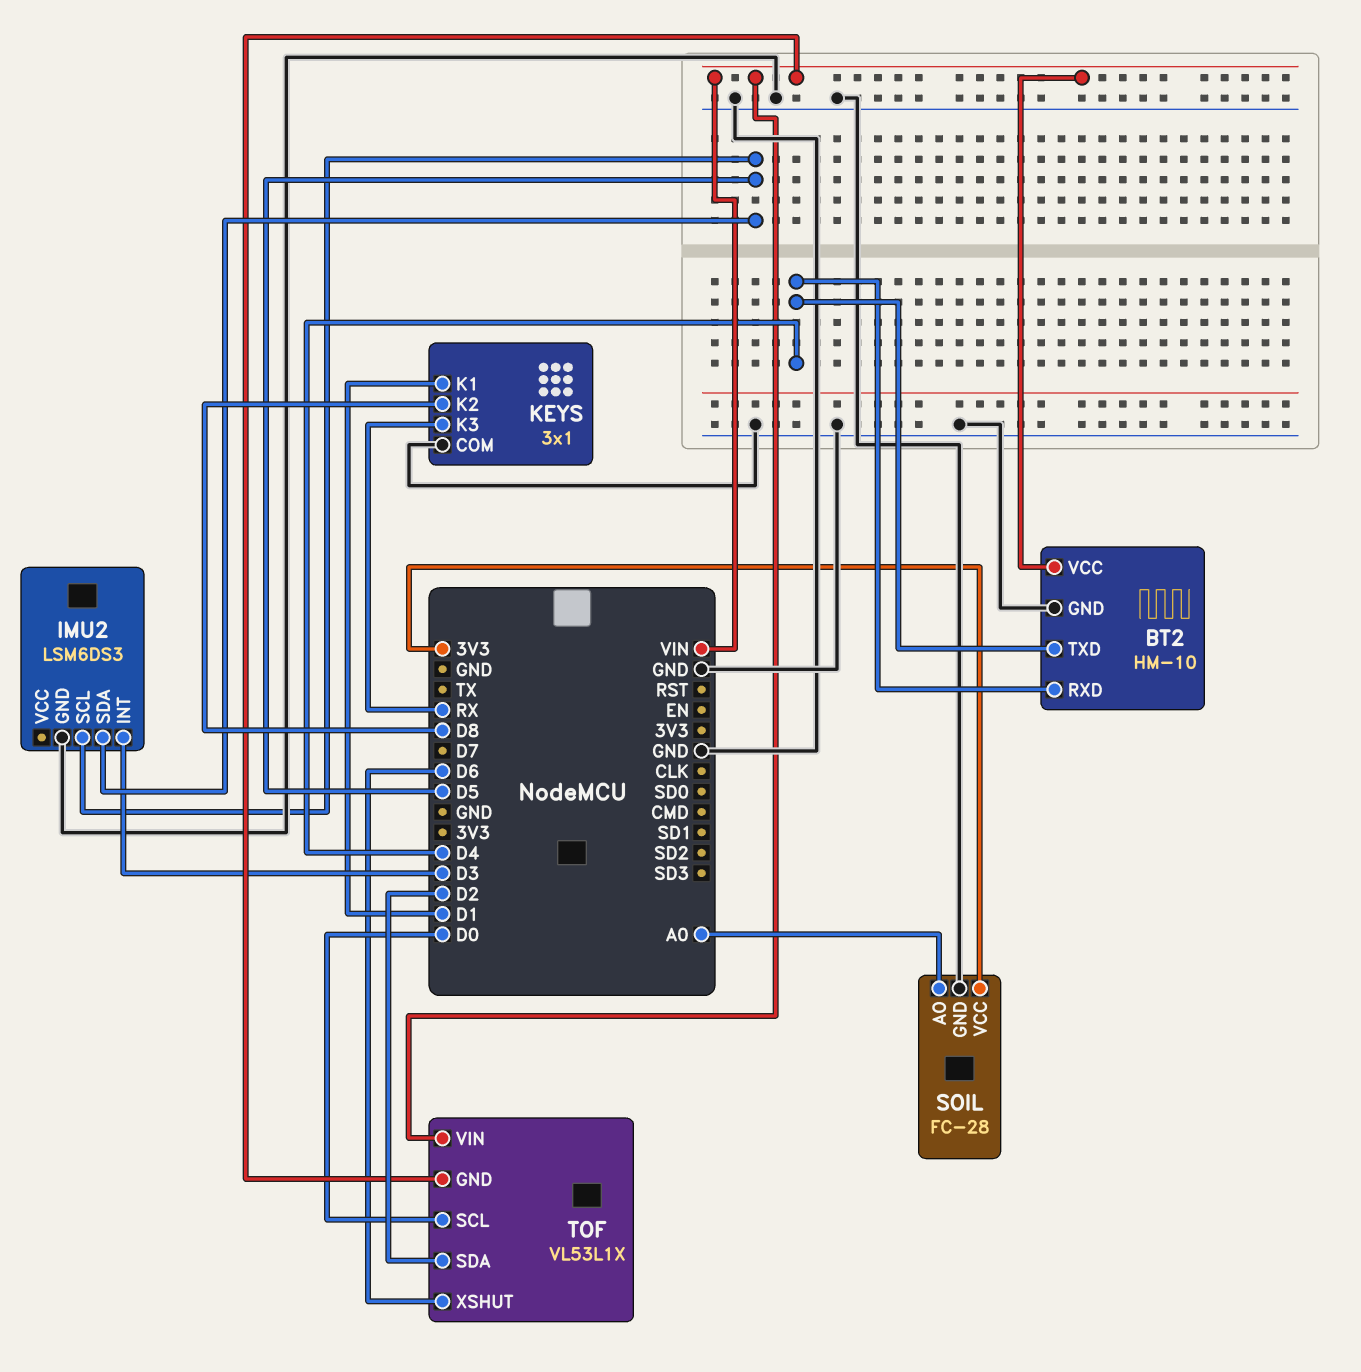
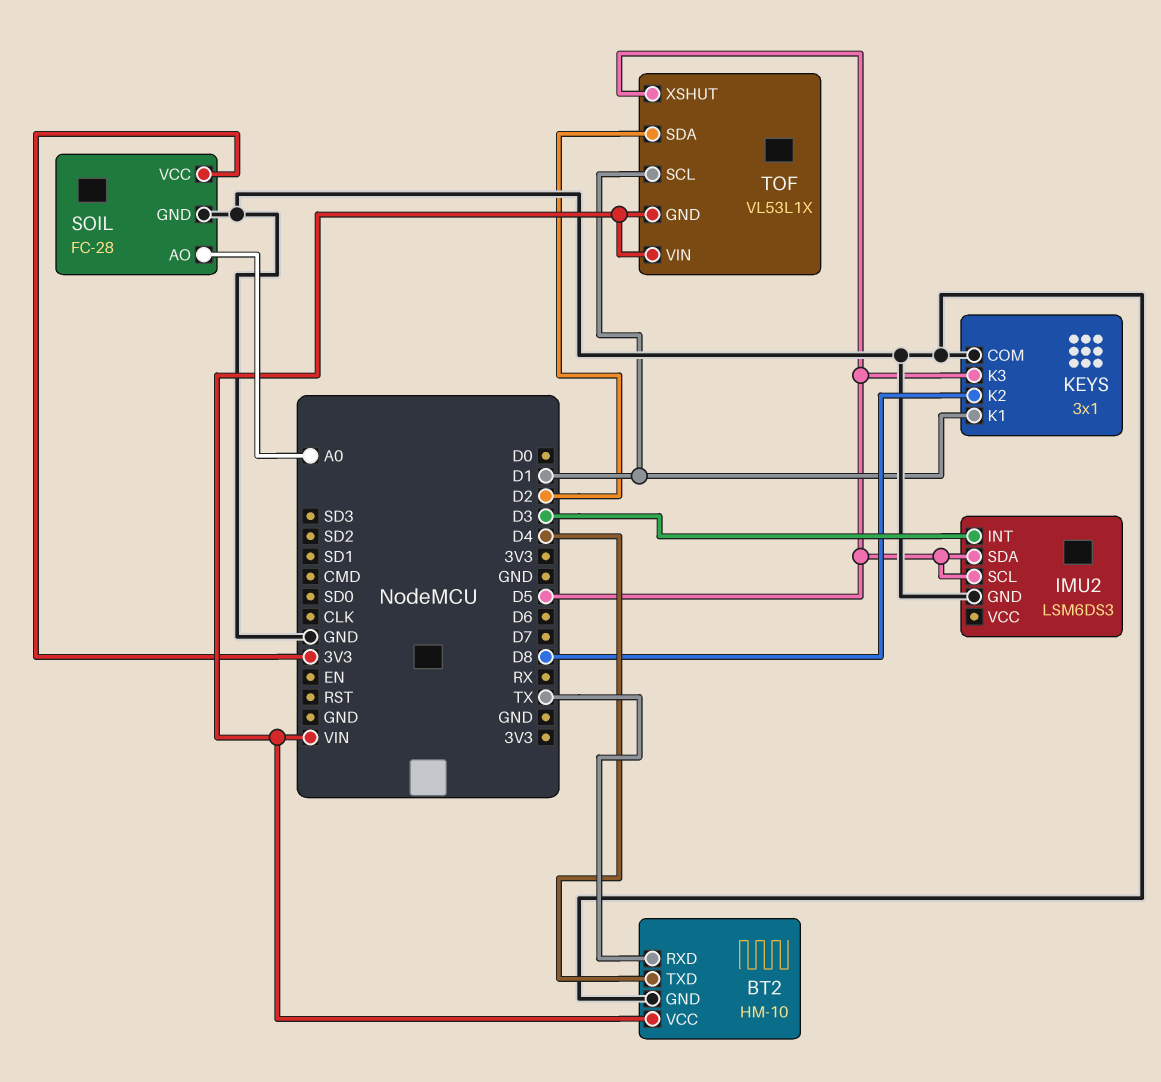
BT2 pin RXD: D4 -> TX
KEYS pin K3: RX -> D5
TOF pin SCL: D0 -> D1
TOF pin XSHUT: D6 -> D5

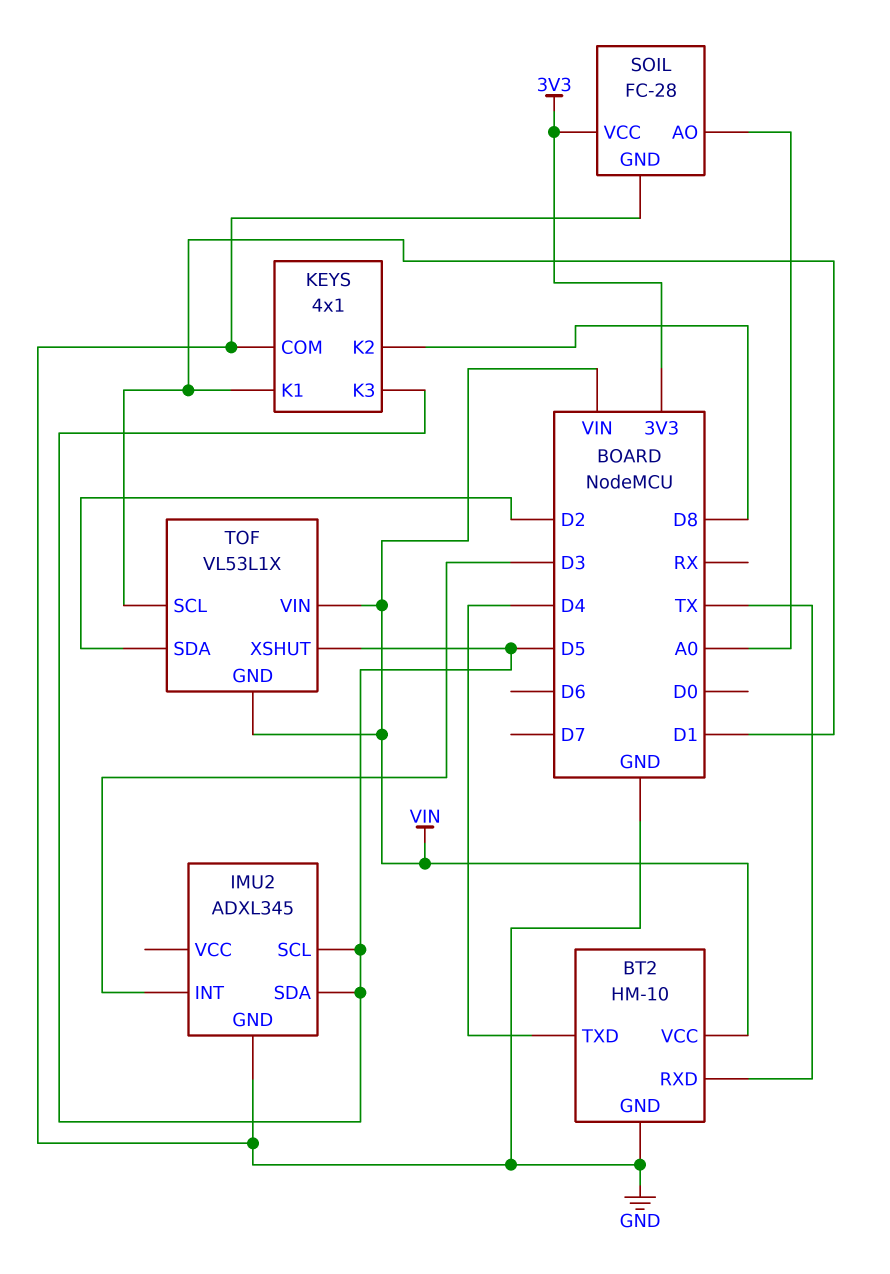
IMU2: LSM6DS3 -> ADXL345
KEYS: 3x1 -> 4x1

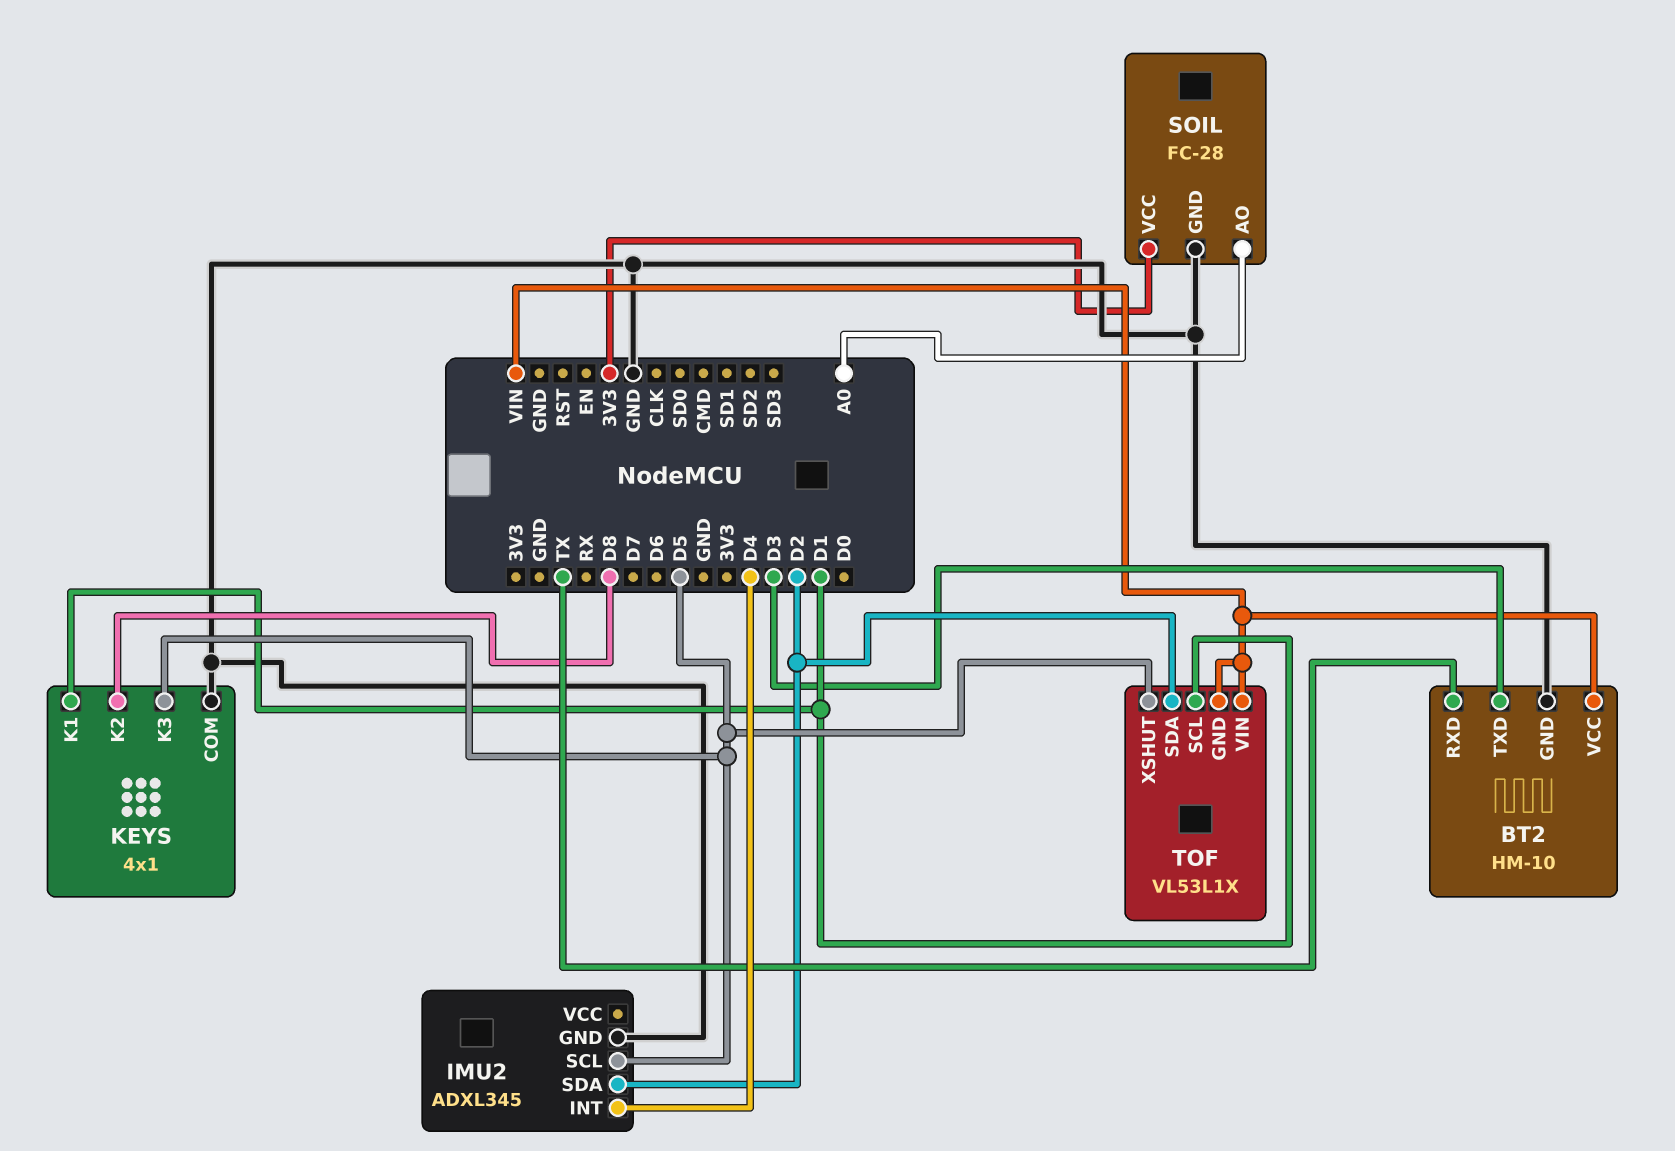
BT2 pin TXD: D4 -> D3
IMU2 pin INT: D3 -> D4
IMU2 pin SDA: D5 -> D2

